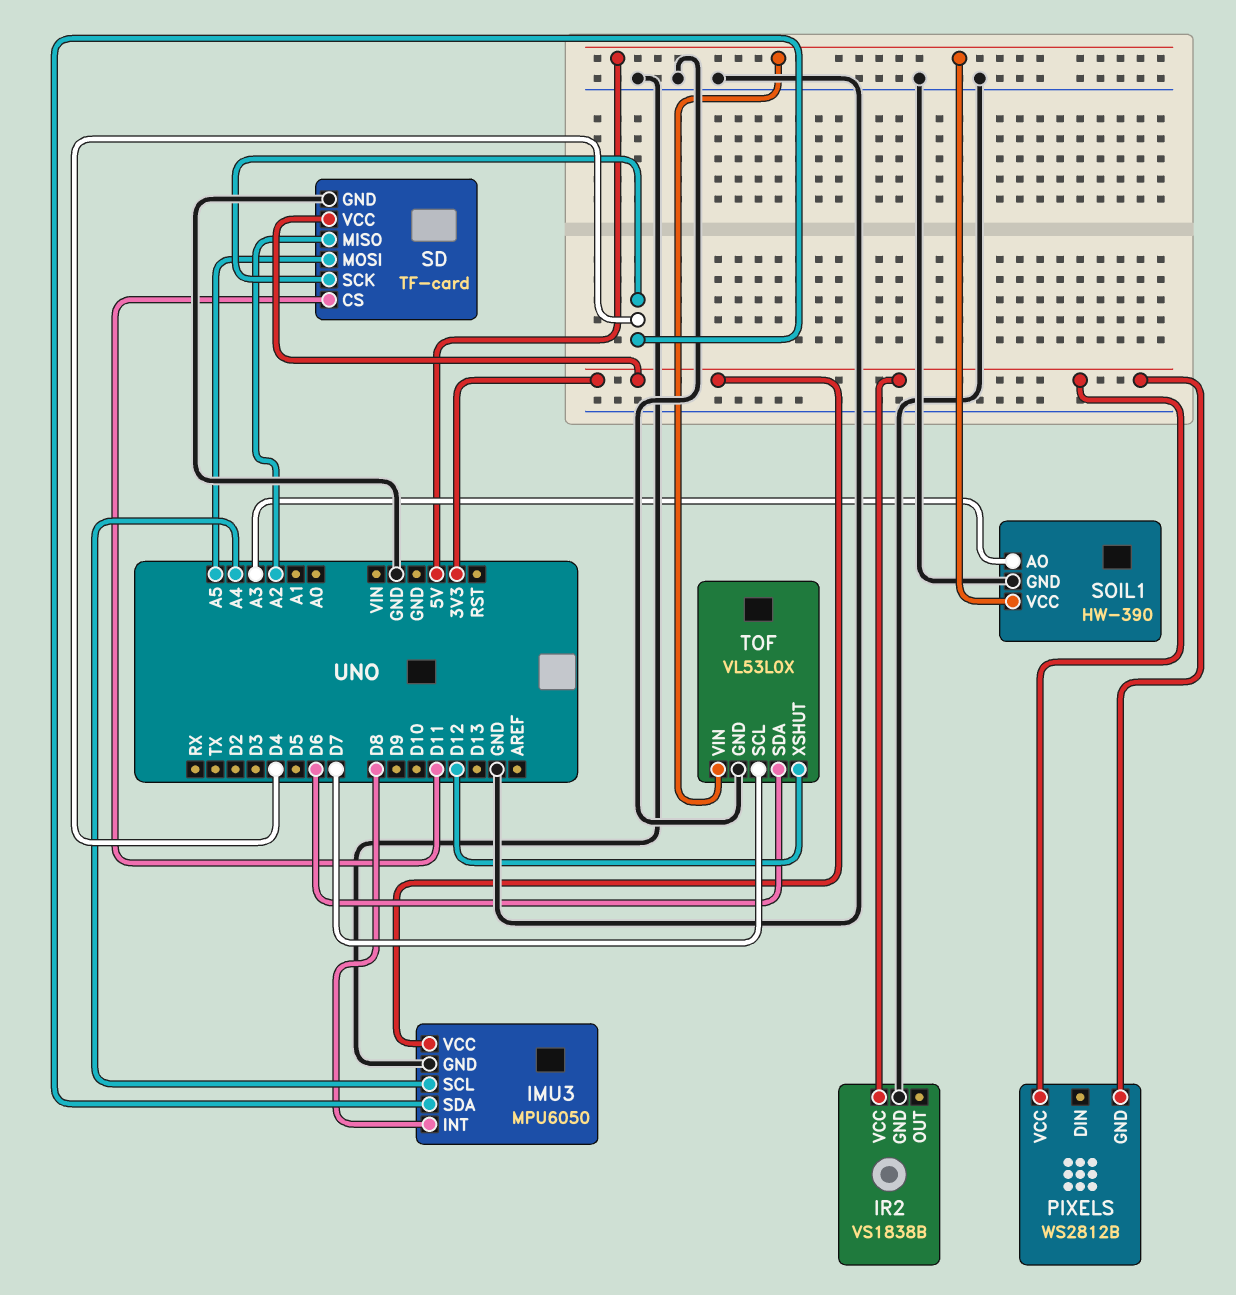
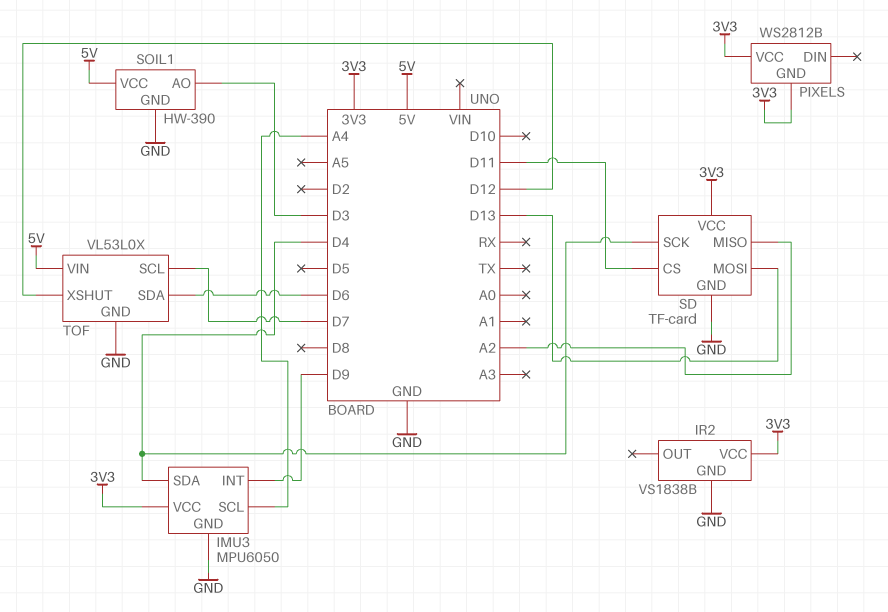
IMU3 pin INT: D8 -> D9
SD pin MOSI: A5 -> D13
SOIL1 pin AO: A3 -> D3

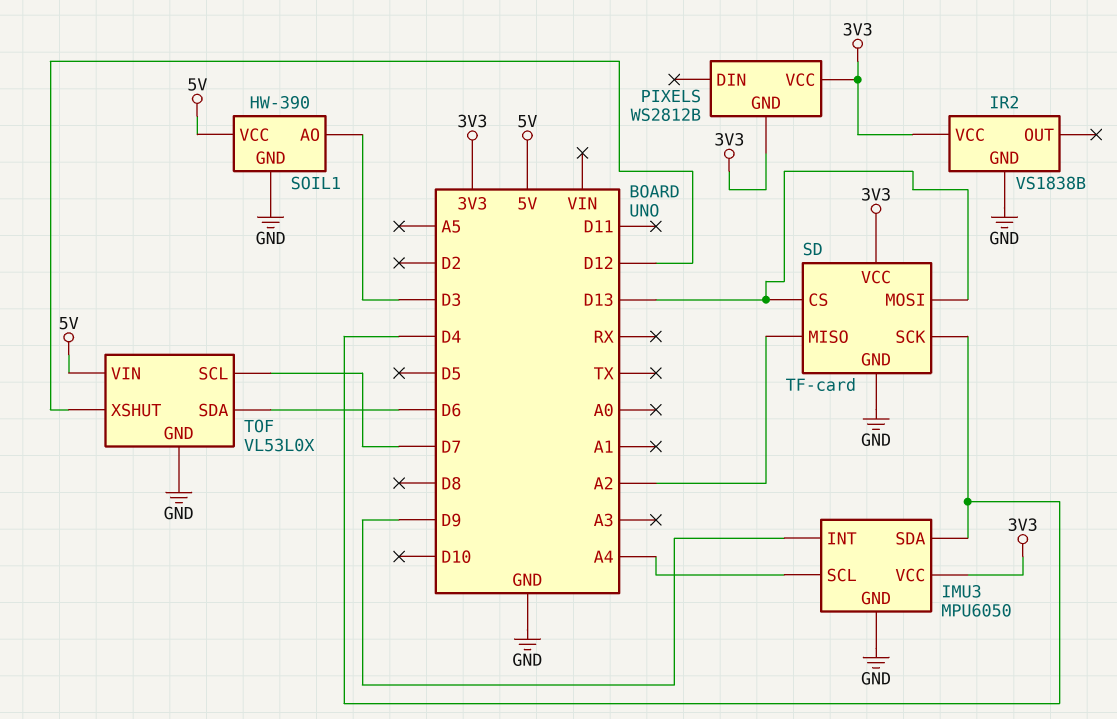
SD pin CS: D11 -> D13

